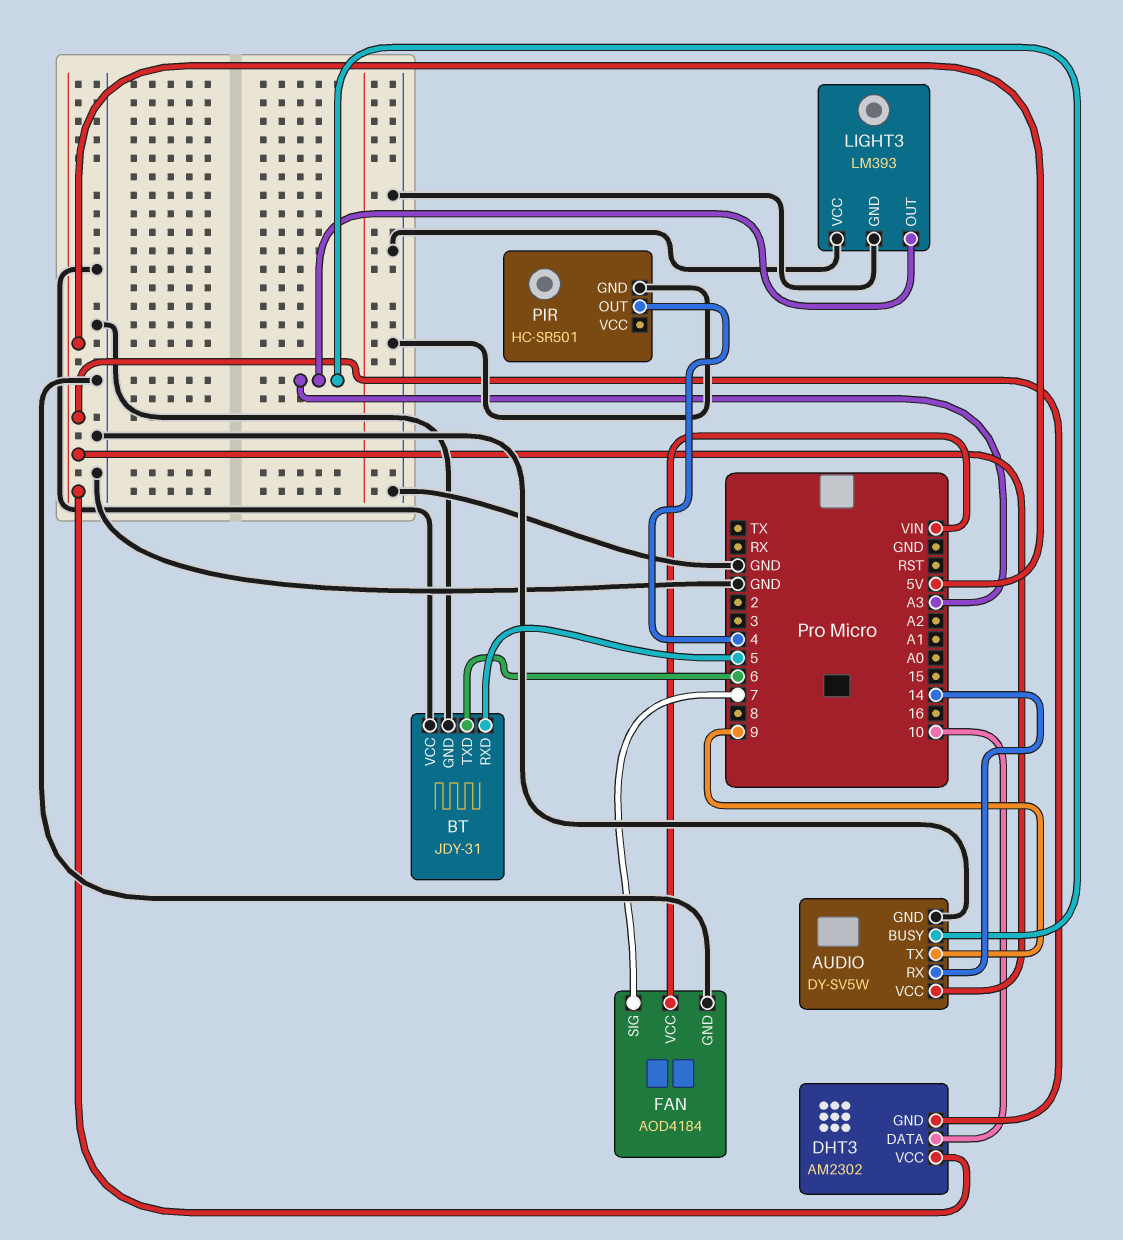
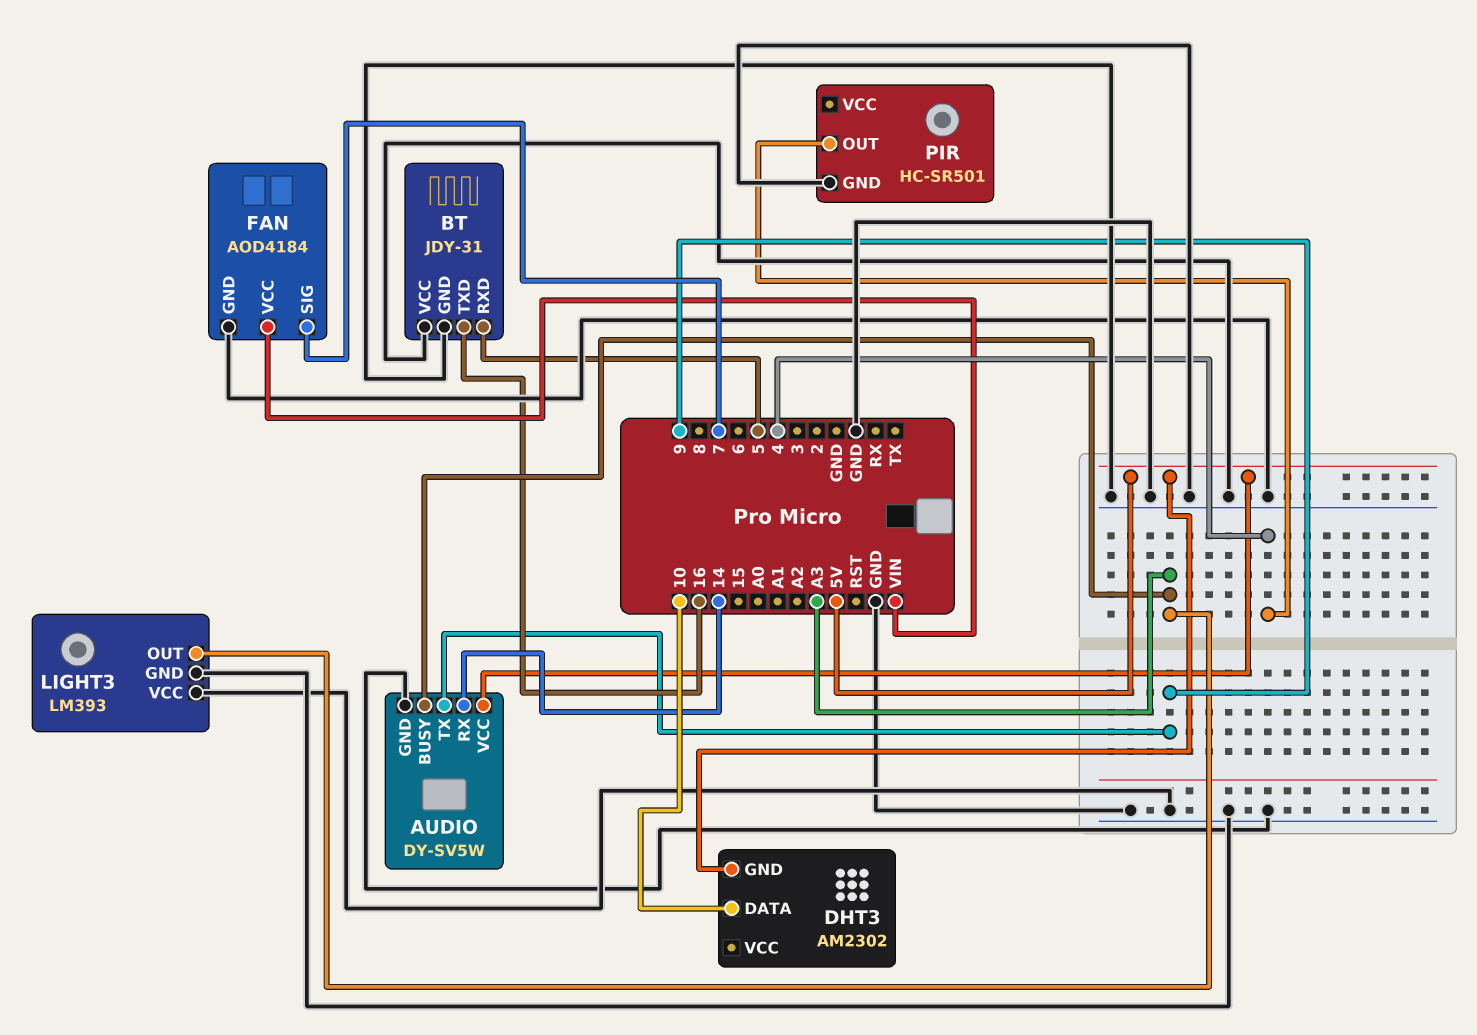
BT pin TXD: 6 -> 16
DHT3 pin VCC: 5V -> none

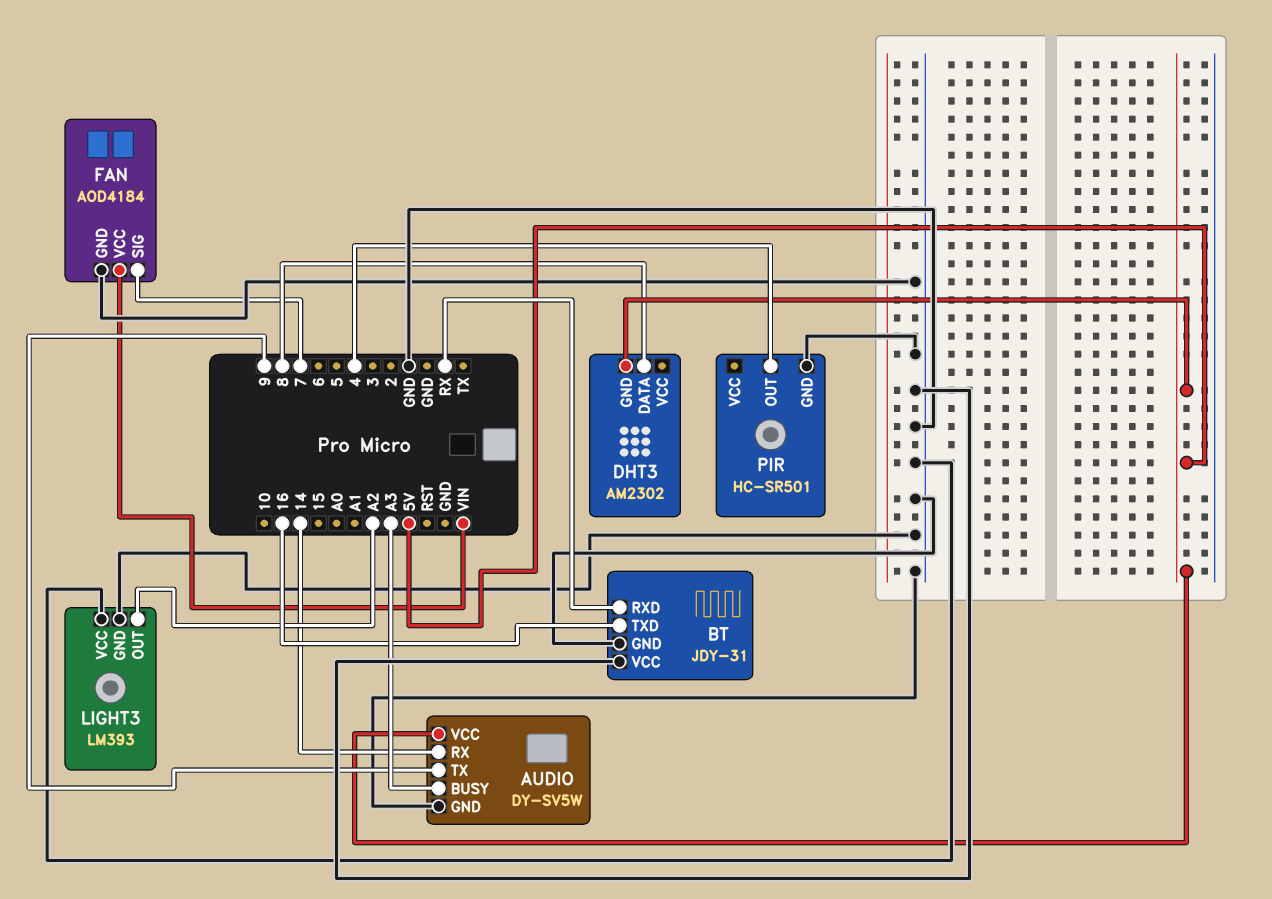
BT pin RXD: 5 -> RX
DHT3 pin DATA: 10 -> 8
LIGHT3 pin OUT: A3 -> A2

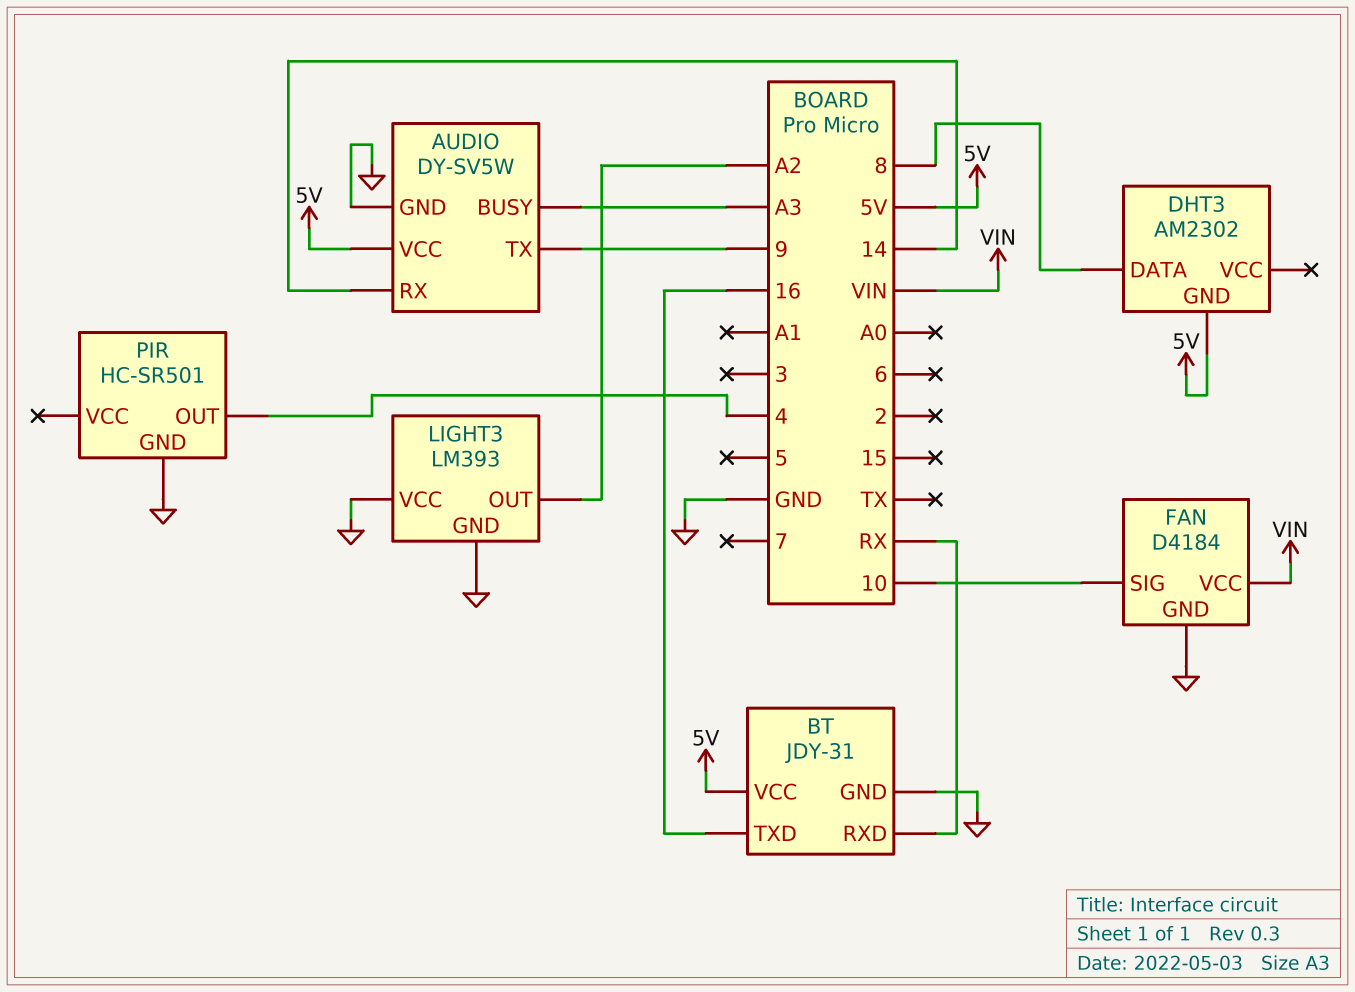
BT pin VCC: GND -> 5V
FAN: AOD4184 -> D4184
FAN pin SIG: 7 -> 10

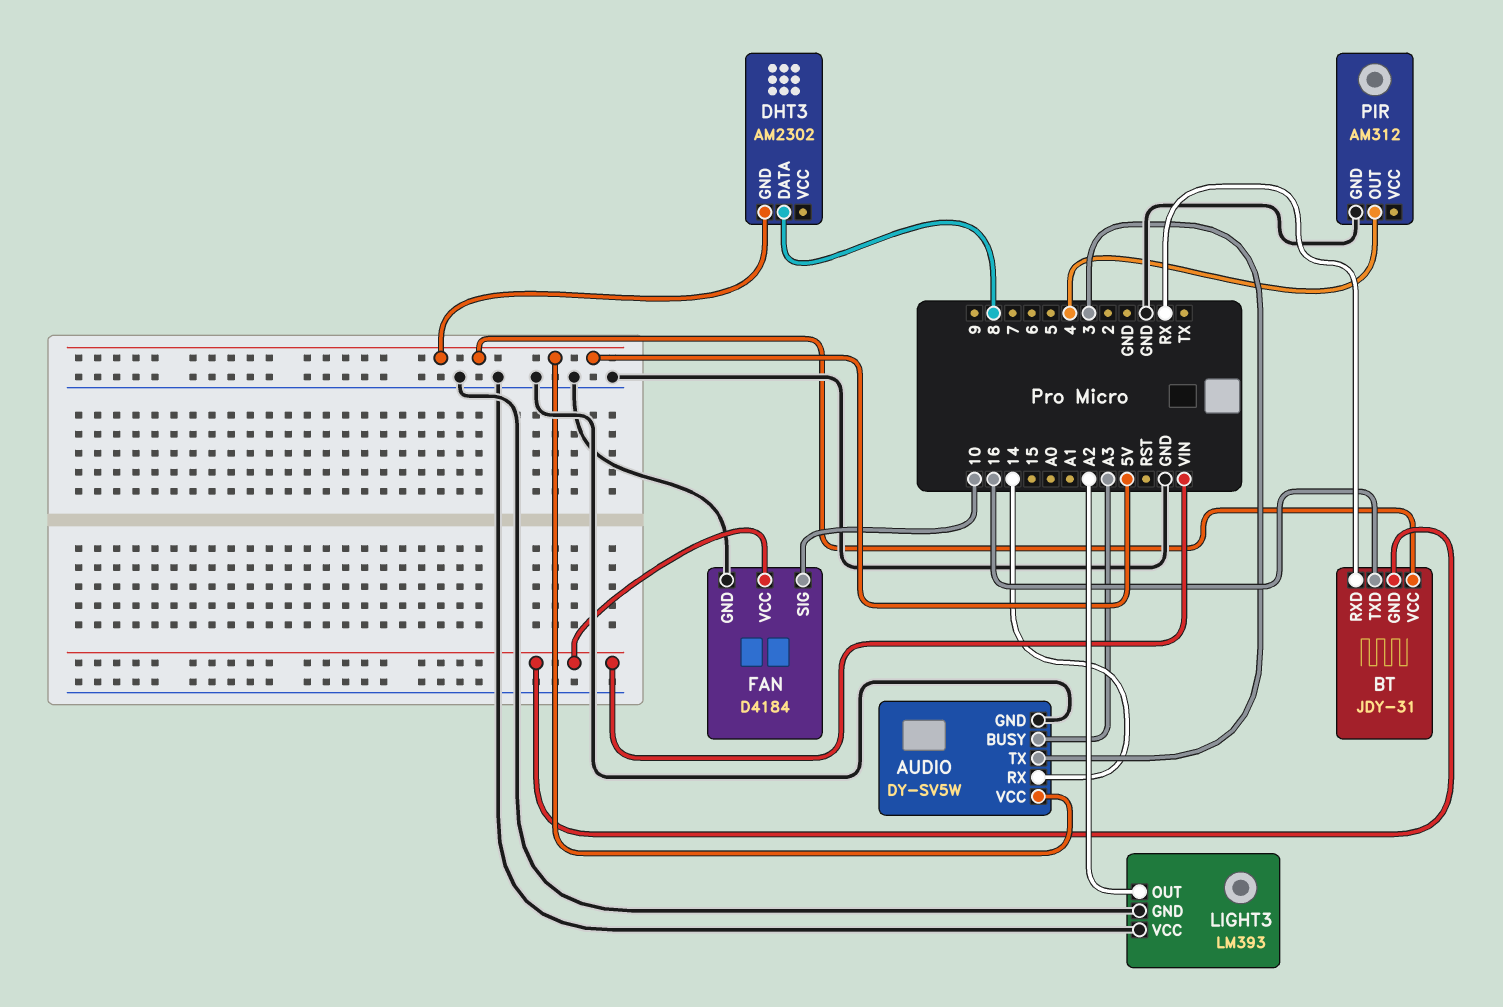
AUDIO pin TX: 9 -> 3
BT pin GND: GND -> VIN
PIR: HC-SR501 -> AM312

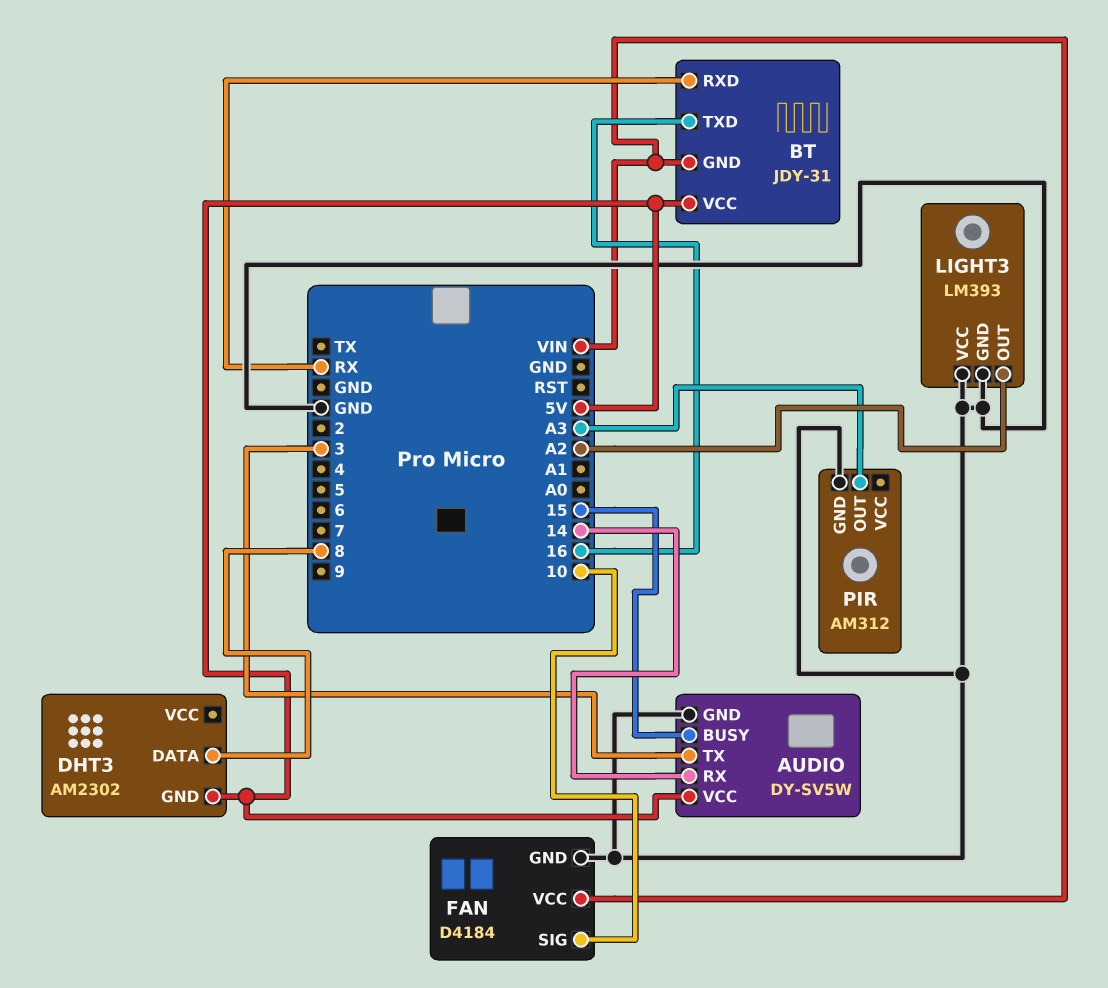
AUDIO pin BUSY: A3 -> 15
PIR pin OUT: 4 -> A3

